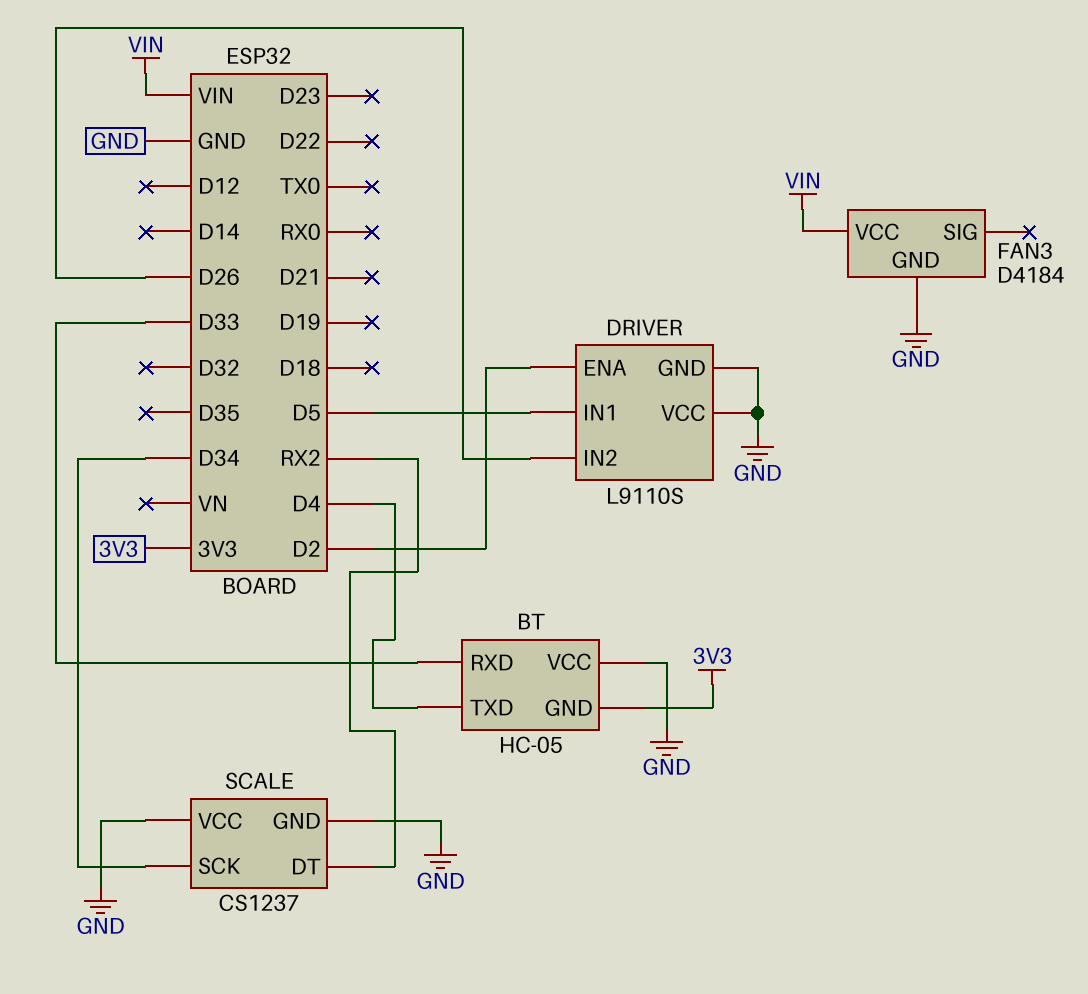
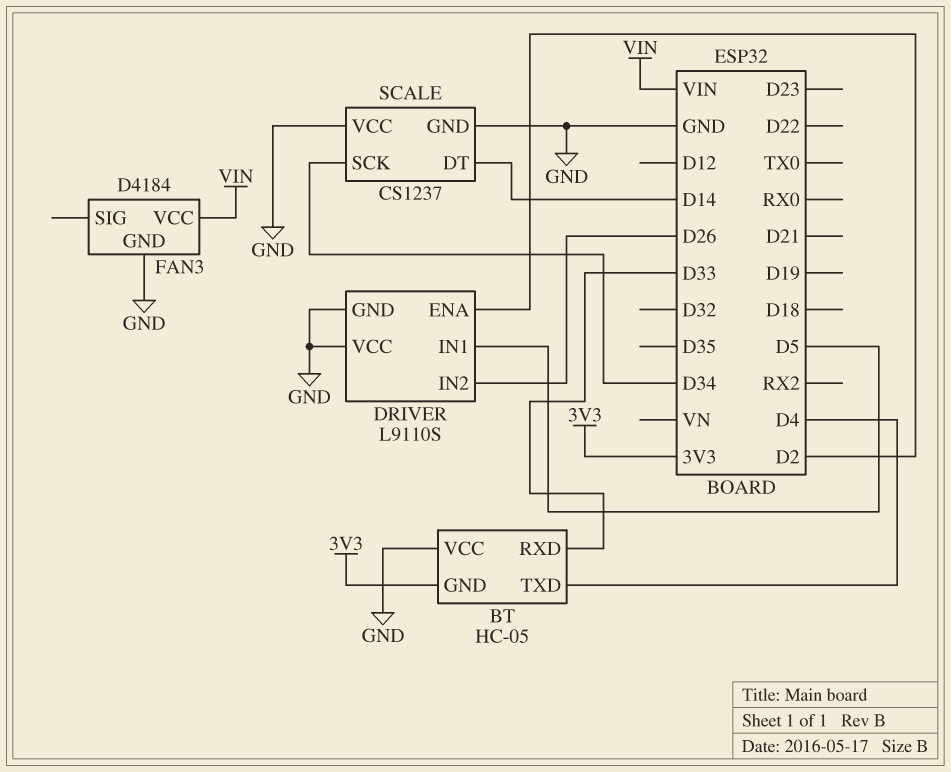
SCALE pin DT: RX2 -> D14

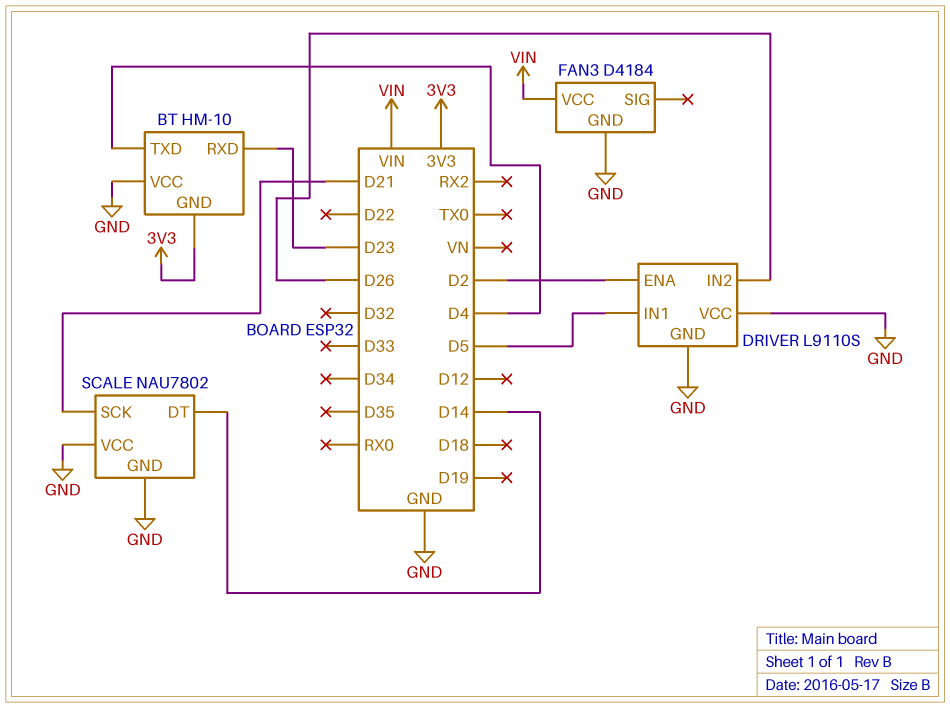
BT: HC-05 -> HM-10
BT pin RXD: D33 -> D23
SCALE: CS1237 -> NAU7802
SCALE pin SCK: D34 -> D21

